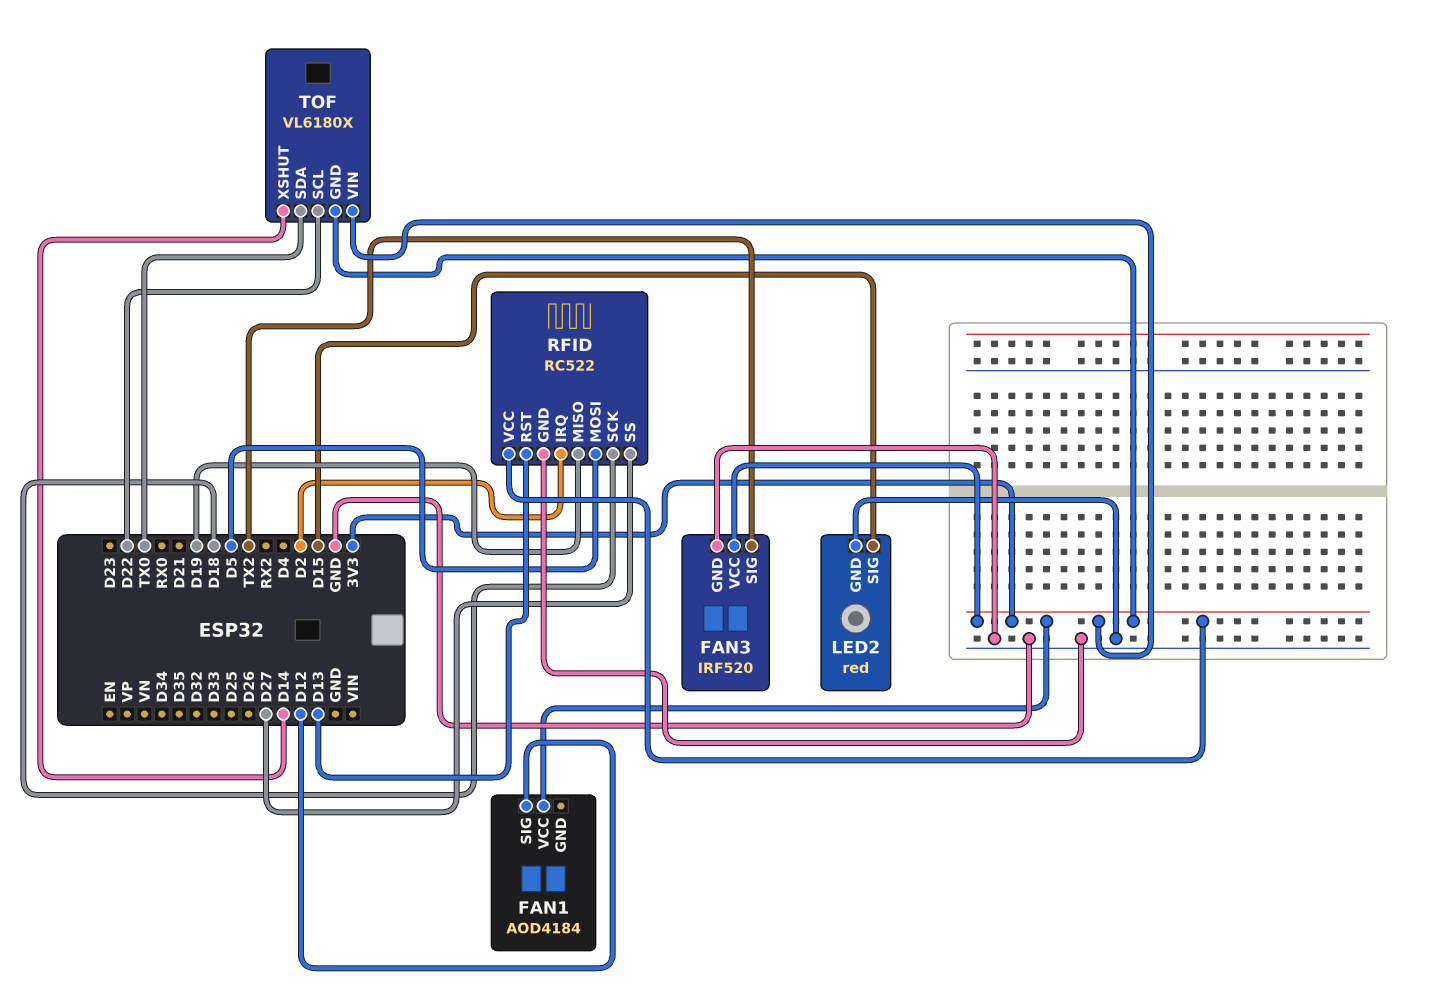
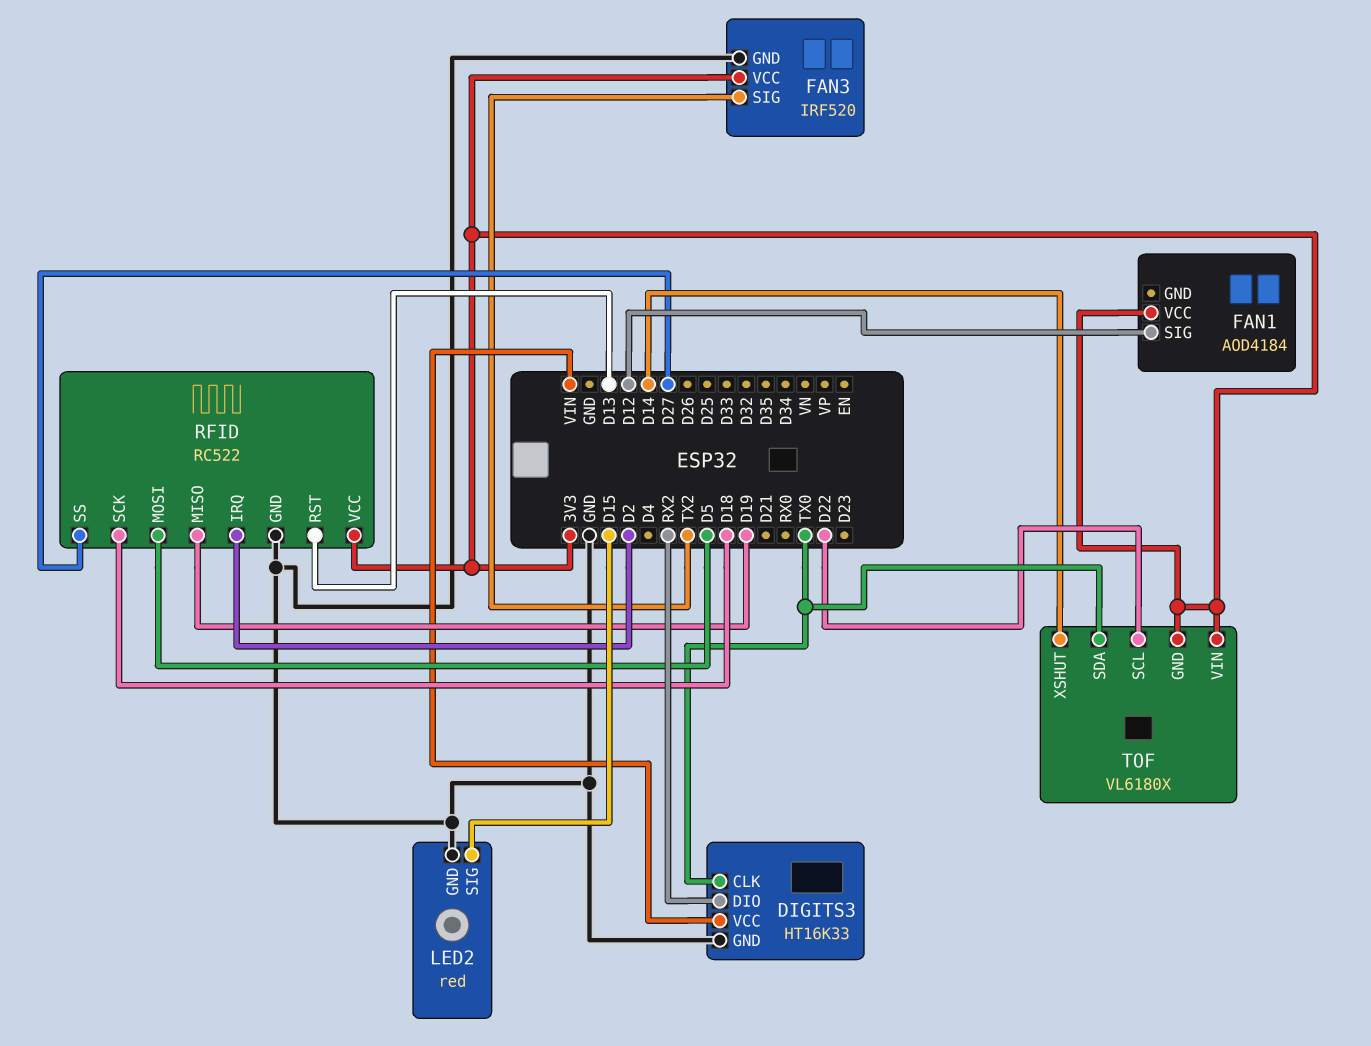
DIGITS3: none -> HT16K33
DIGITS3 pin CLK: none -> TX0
DIGITS3 pin DIO: none -> RX2
DIGITS3 pin GND: none -> GND
DIGITS3 pin VCC: none -> VIN

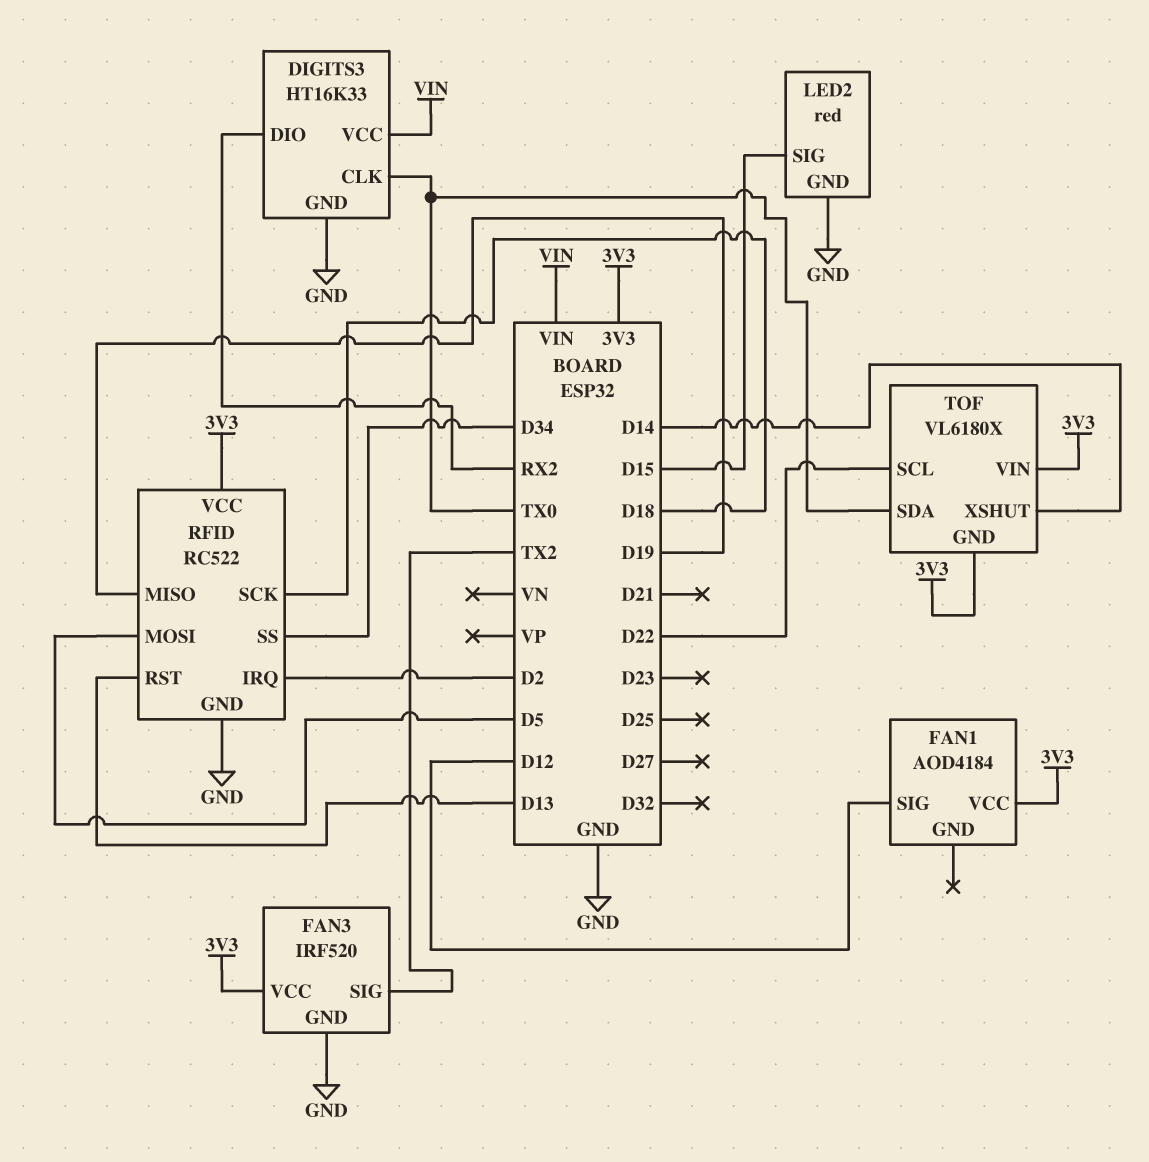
RFID pin SS: D27 -> D34

